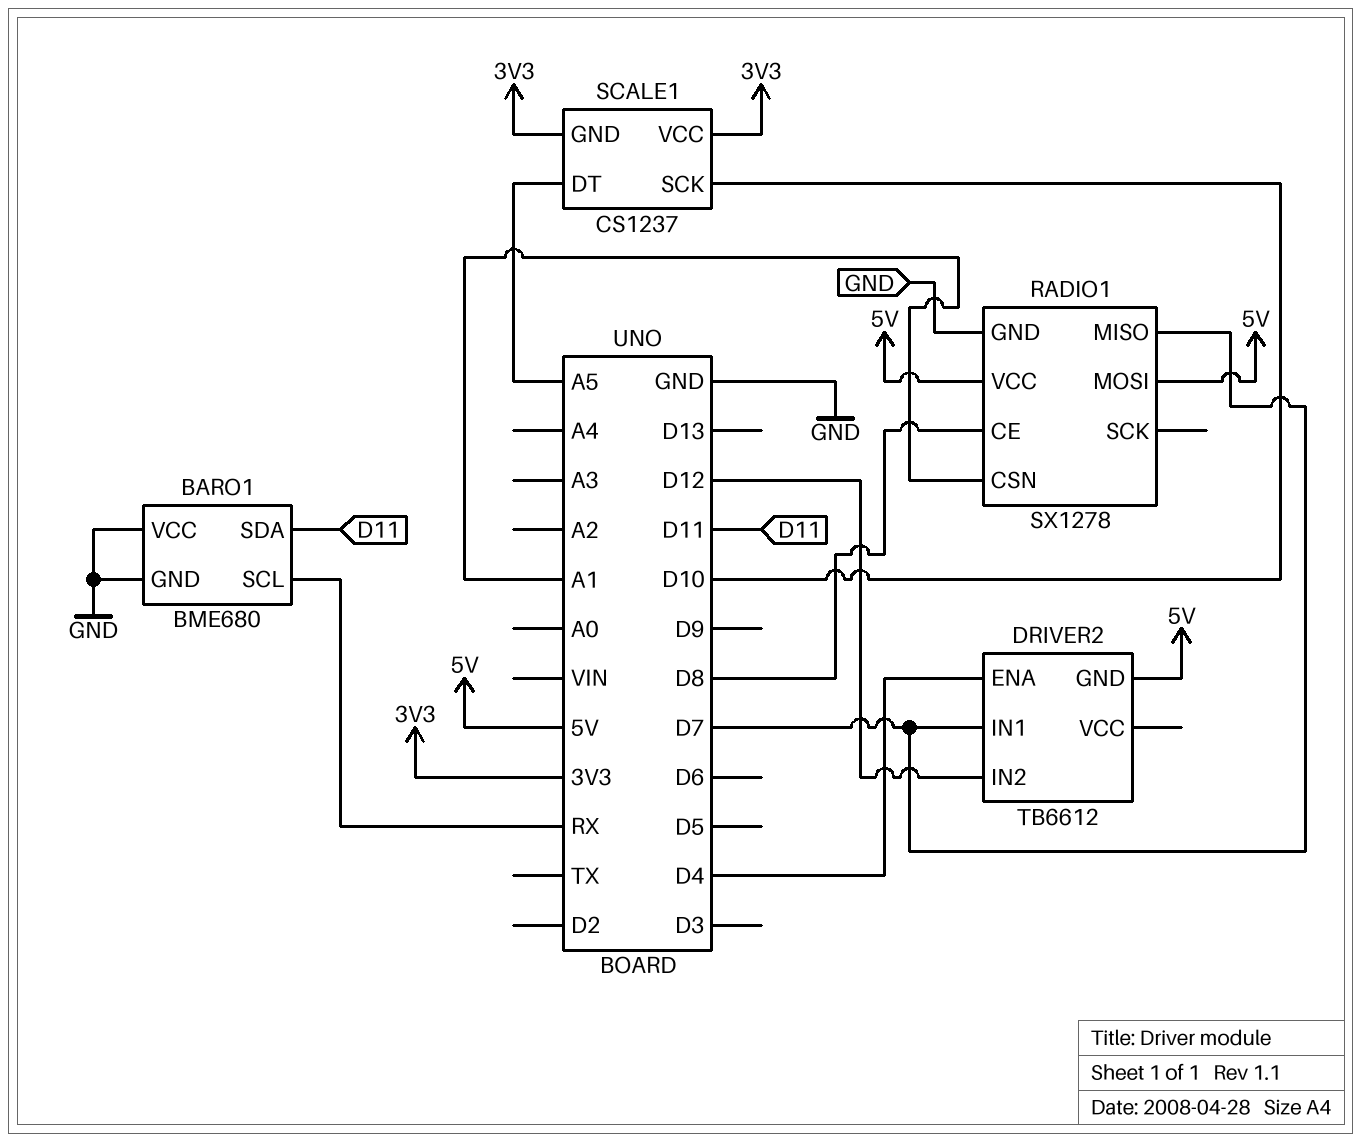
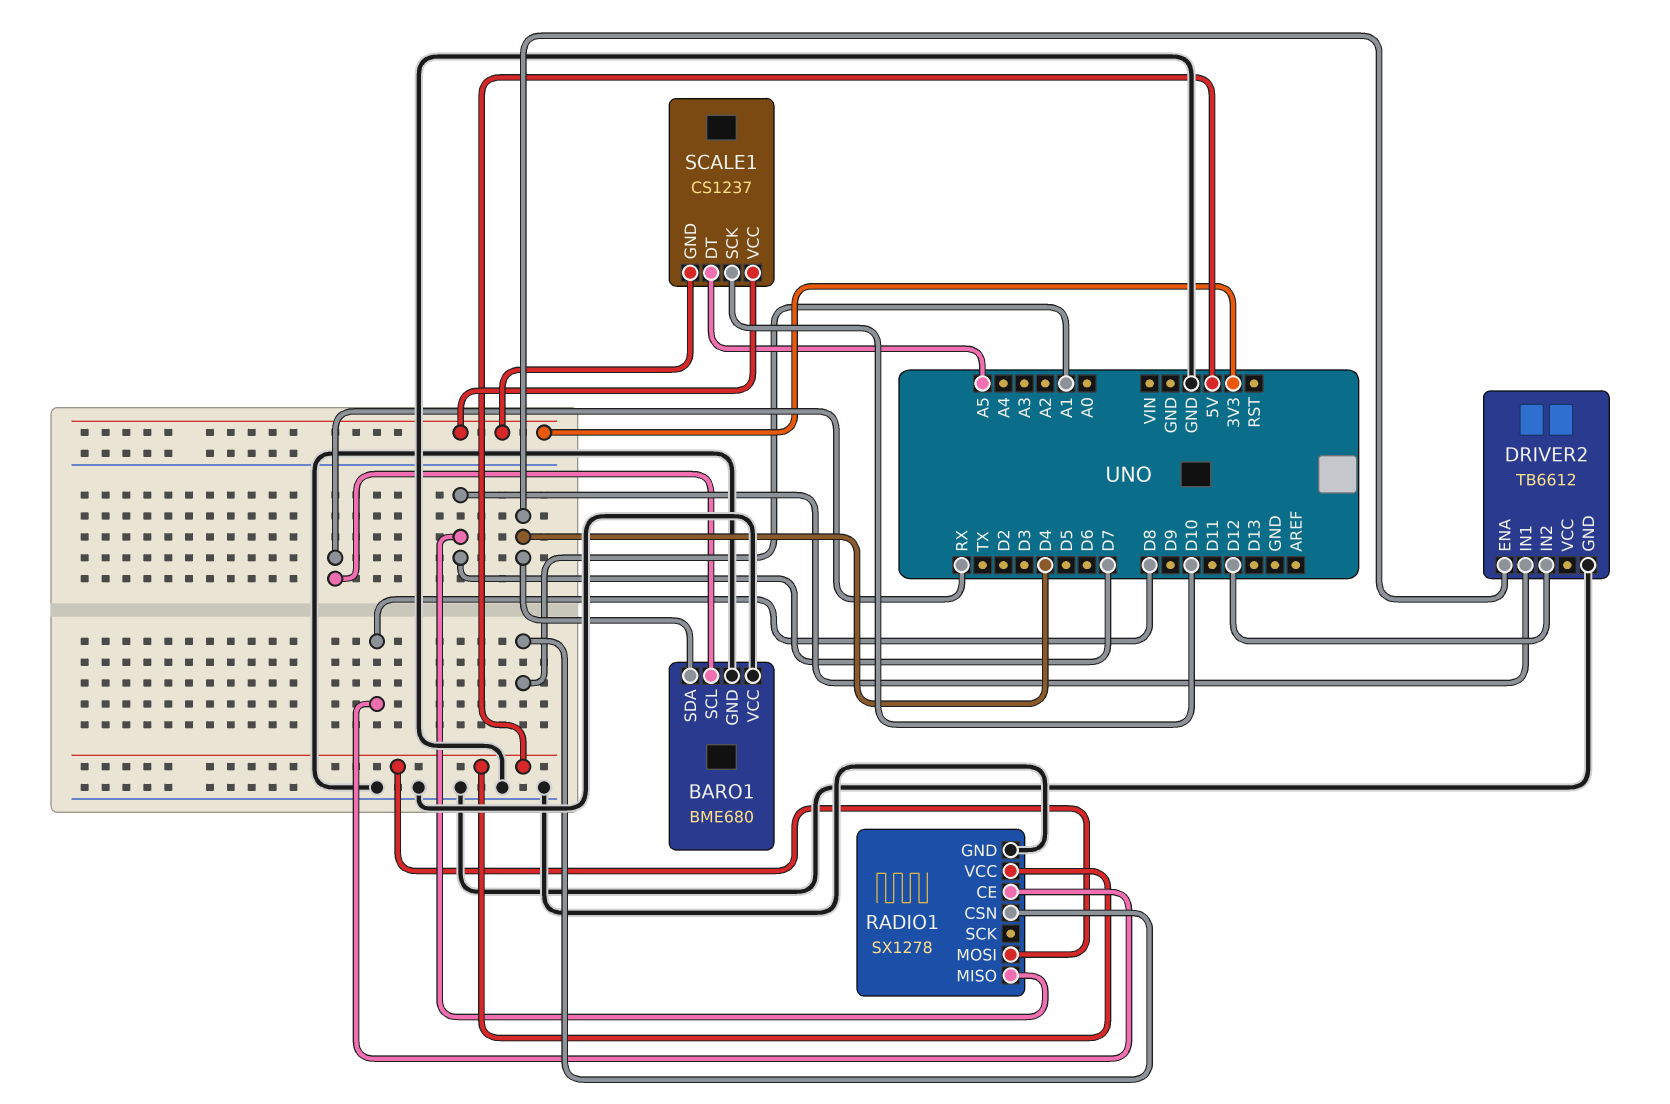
BARO1 pin SDA: D11 -> D4
DRIVER2 pin GND: 5V -> GND

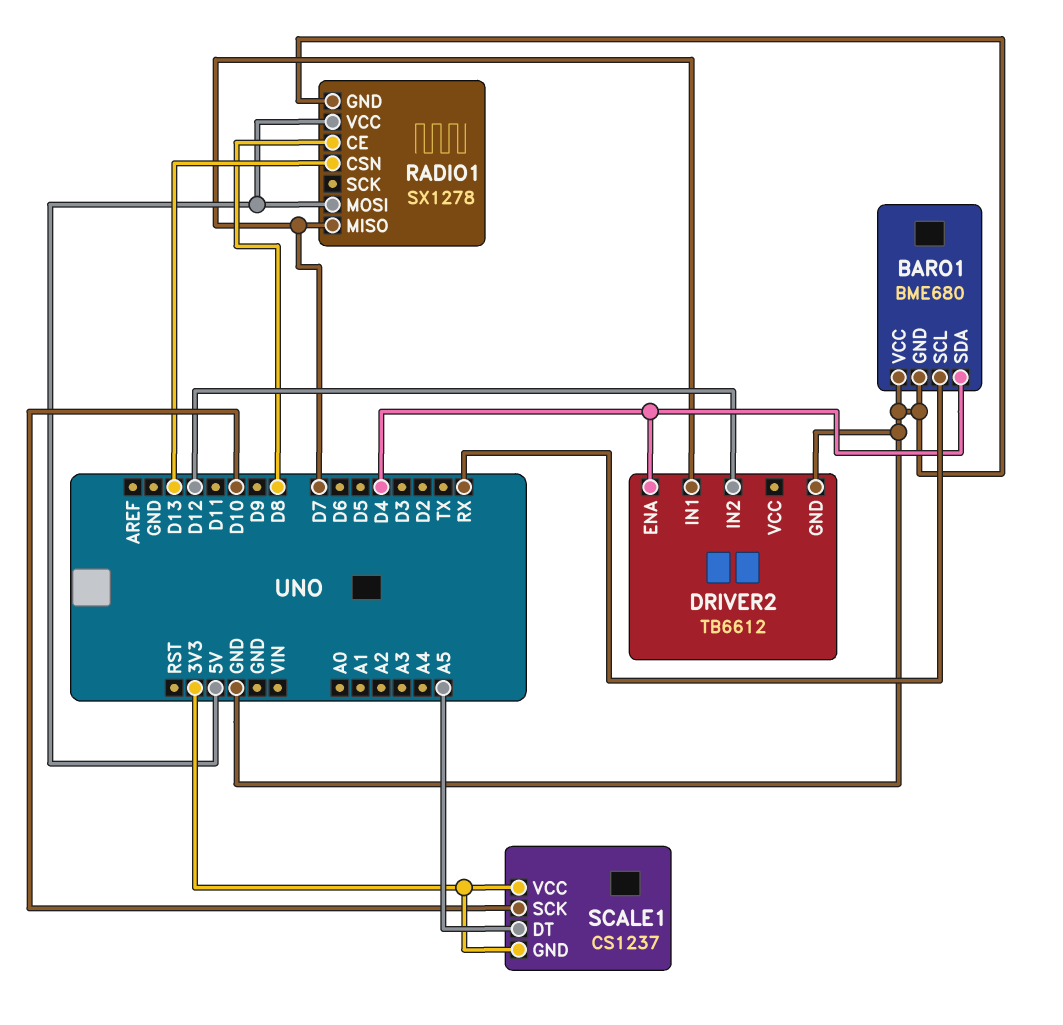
RADIO1 pin CSN: A1 -> D13

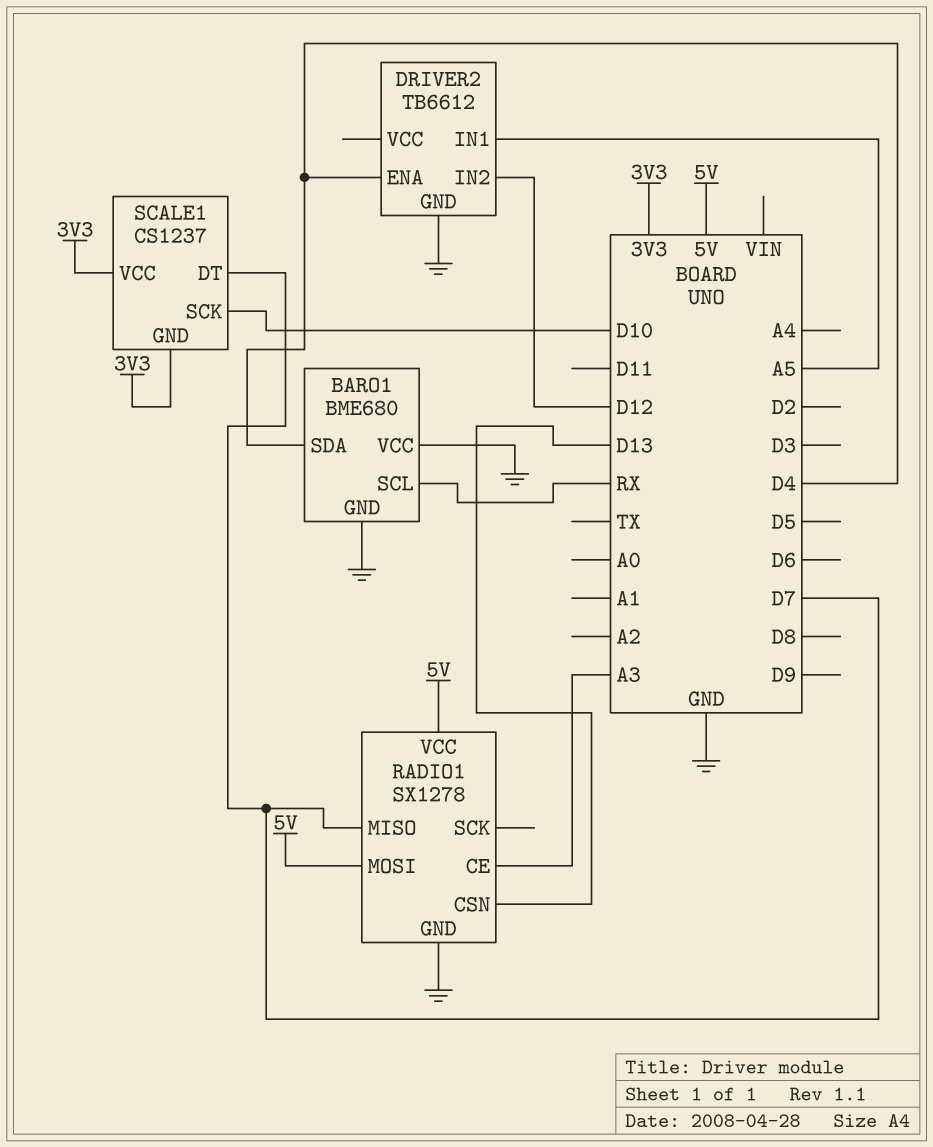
DRIVER2 pin IN1: D7 -> A5
RADIO1 pin CE: D8 -> A3
SCALE1 pin DT: A5 -> D7

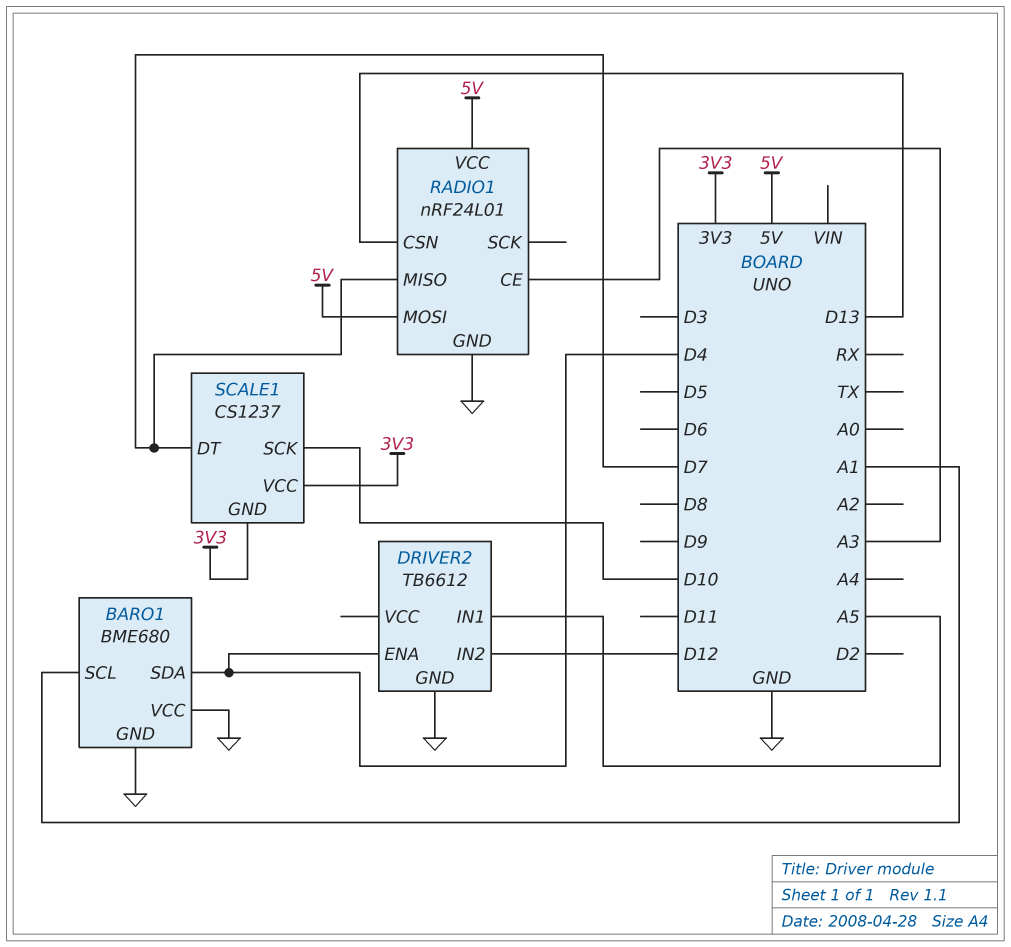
BARO1 pin SCL: RX -> A1
RADIO1: SX1278 -> nRF24L01

